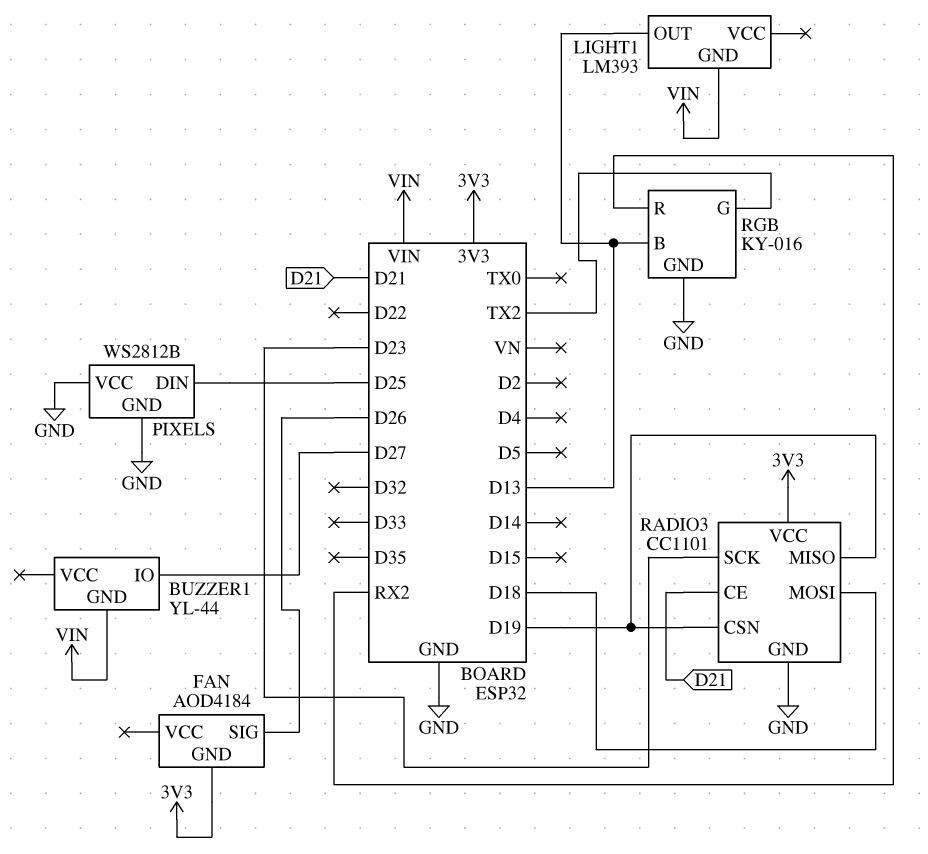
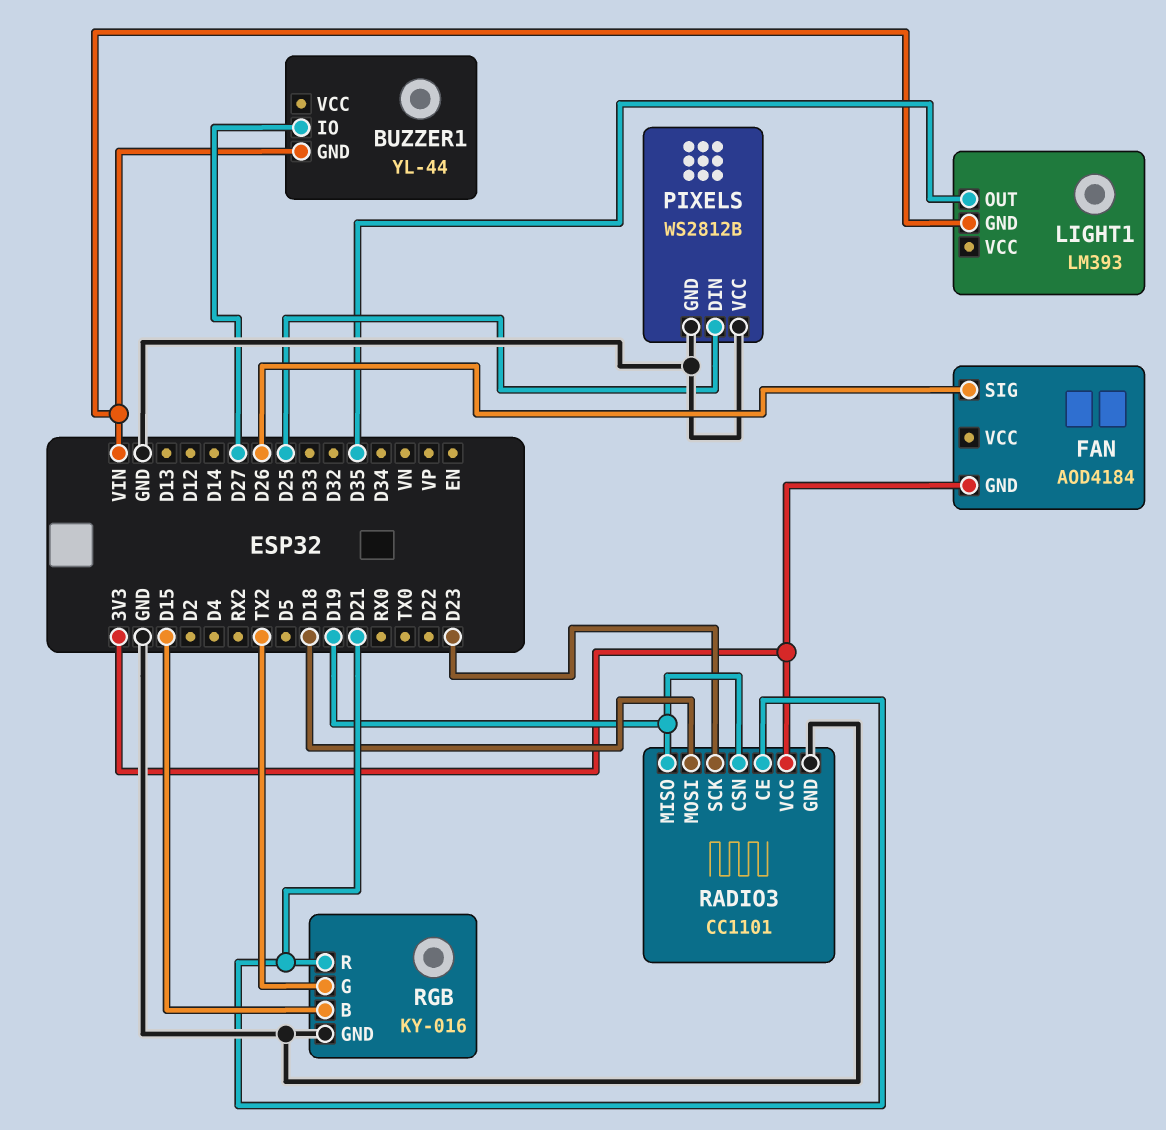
LIGHT1 pin OUT: D13 -> D35
RGB pin B: D13 -> D15
RGB pin R: RX2 -> D21

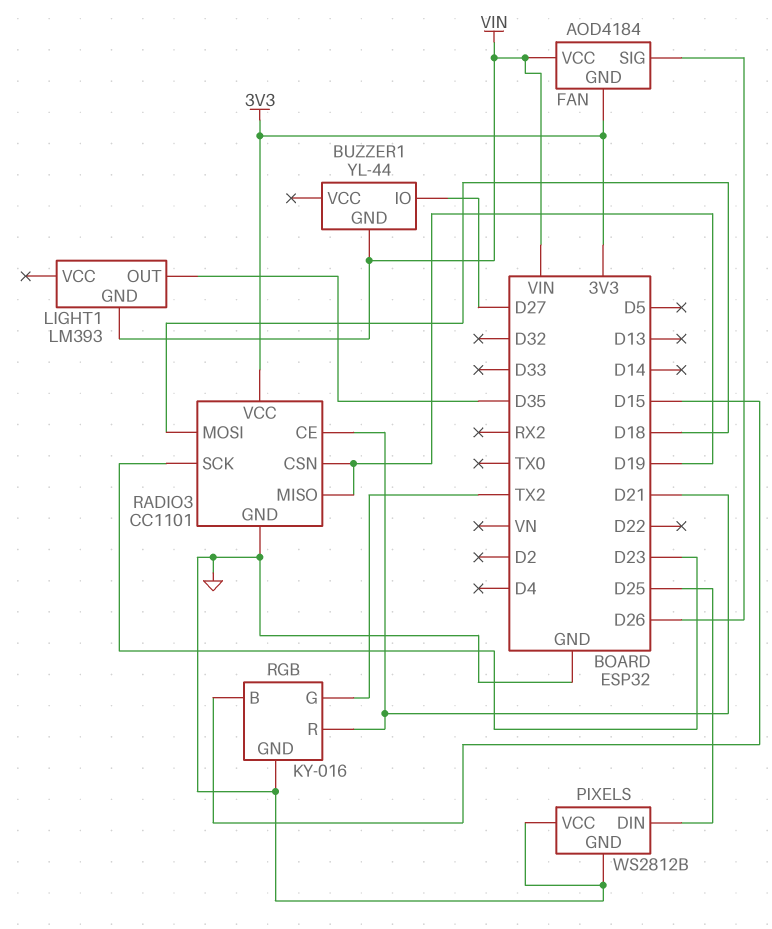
FAN pin VCC: none -> VIN

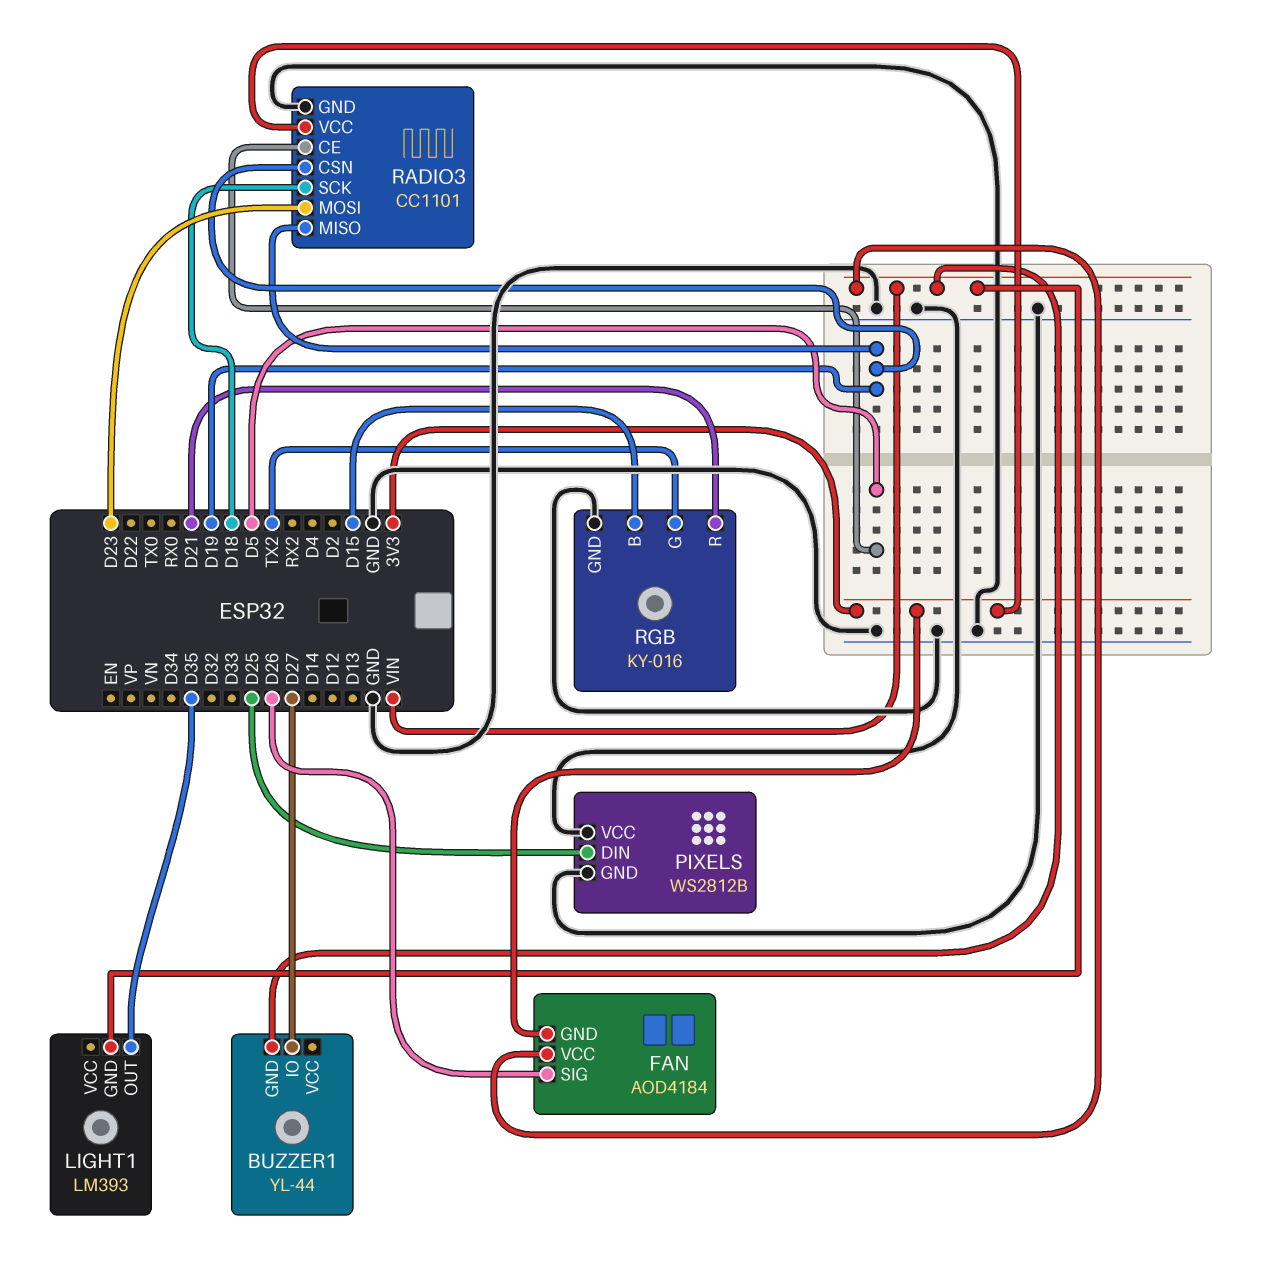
RADIO3 pin CE: D21 -> D5
RADIO3 pin MOSI: D18 -> D23
RADIO3 pin SCK: D23 -> D18

